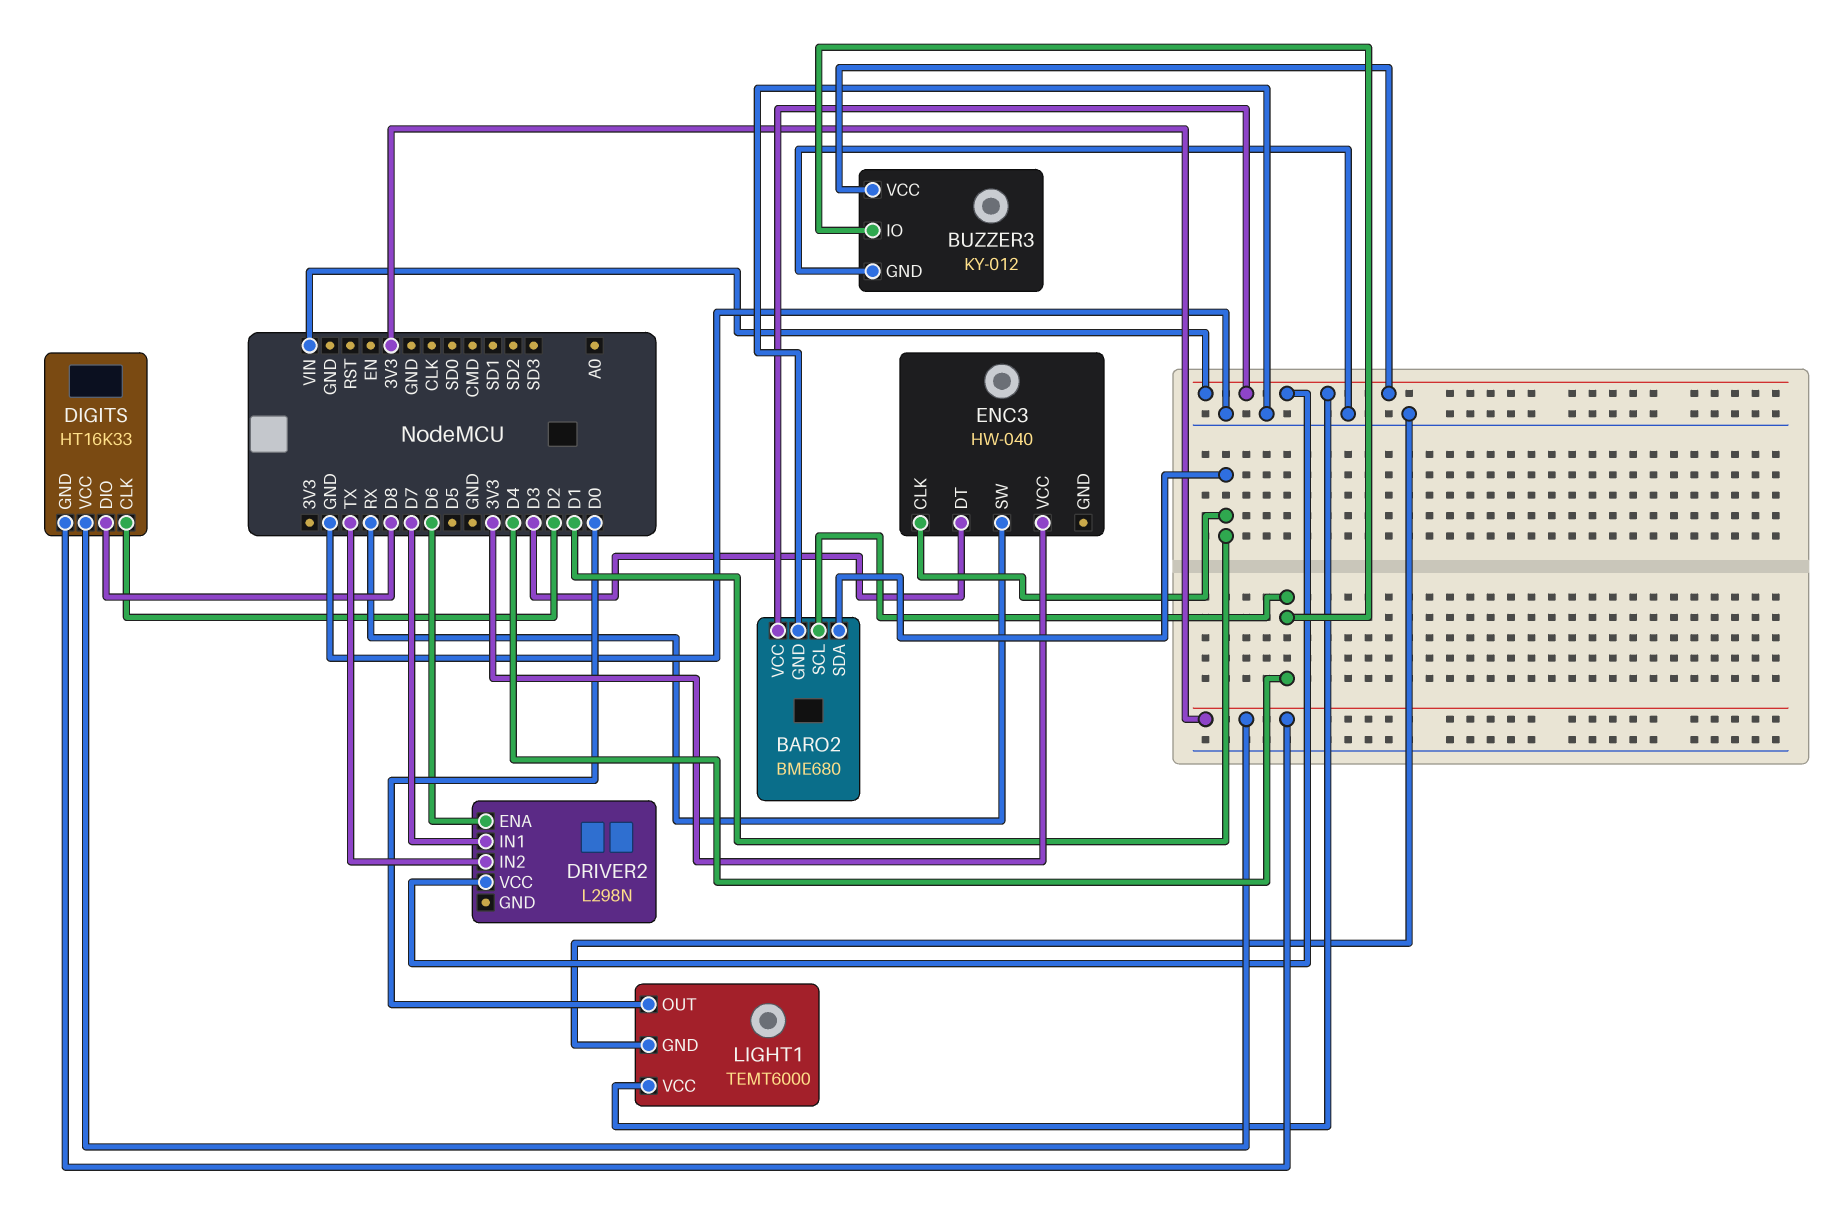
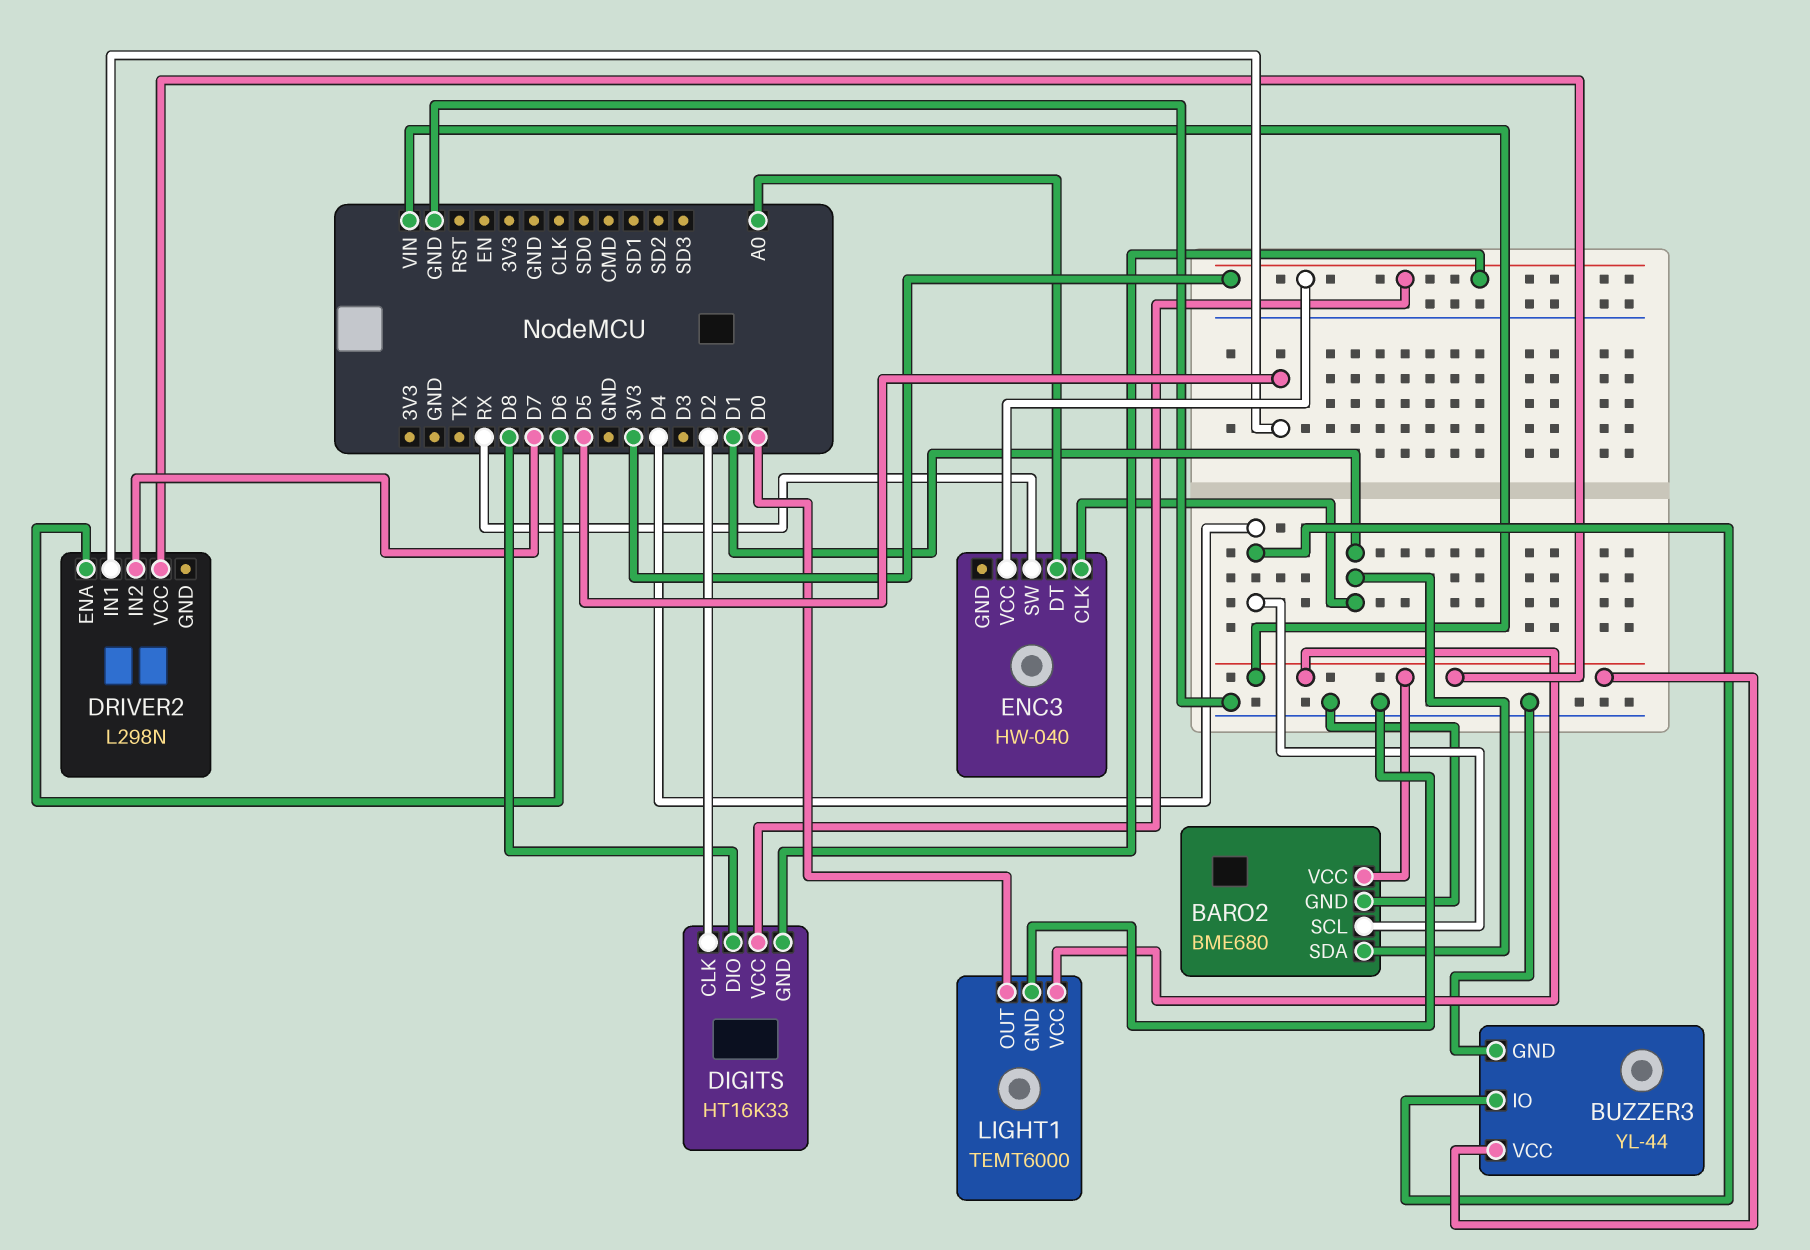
BUZZER3: KY-012 -> YL-44
DRIVER2 pin IN1: D7 -> D5
DRIVER2 pin IN2: TX -> D7
ENC3 pin DT: D3 -> A0

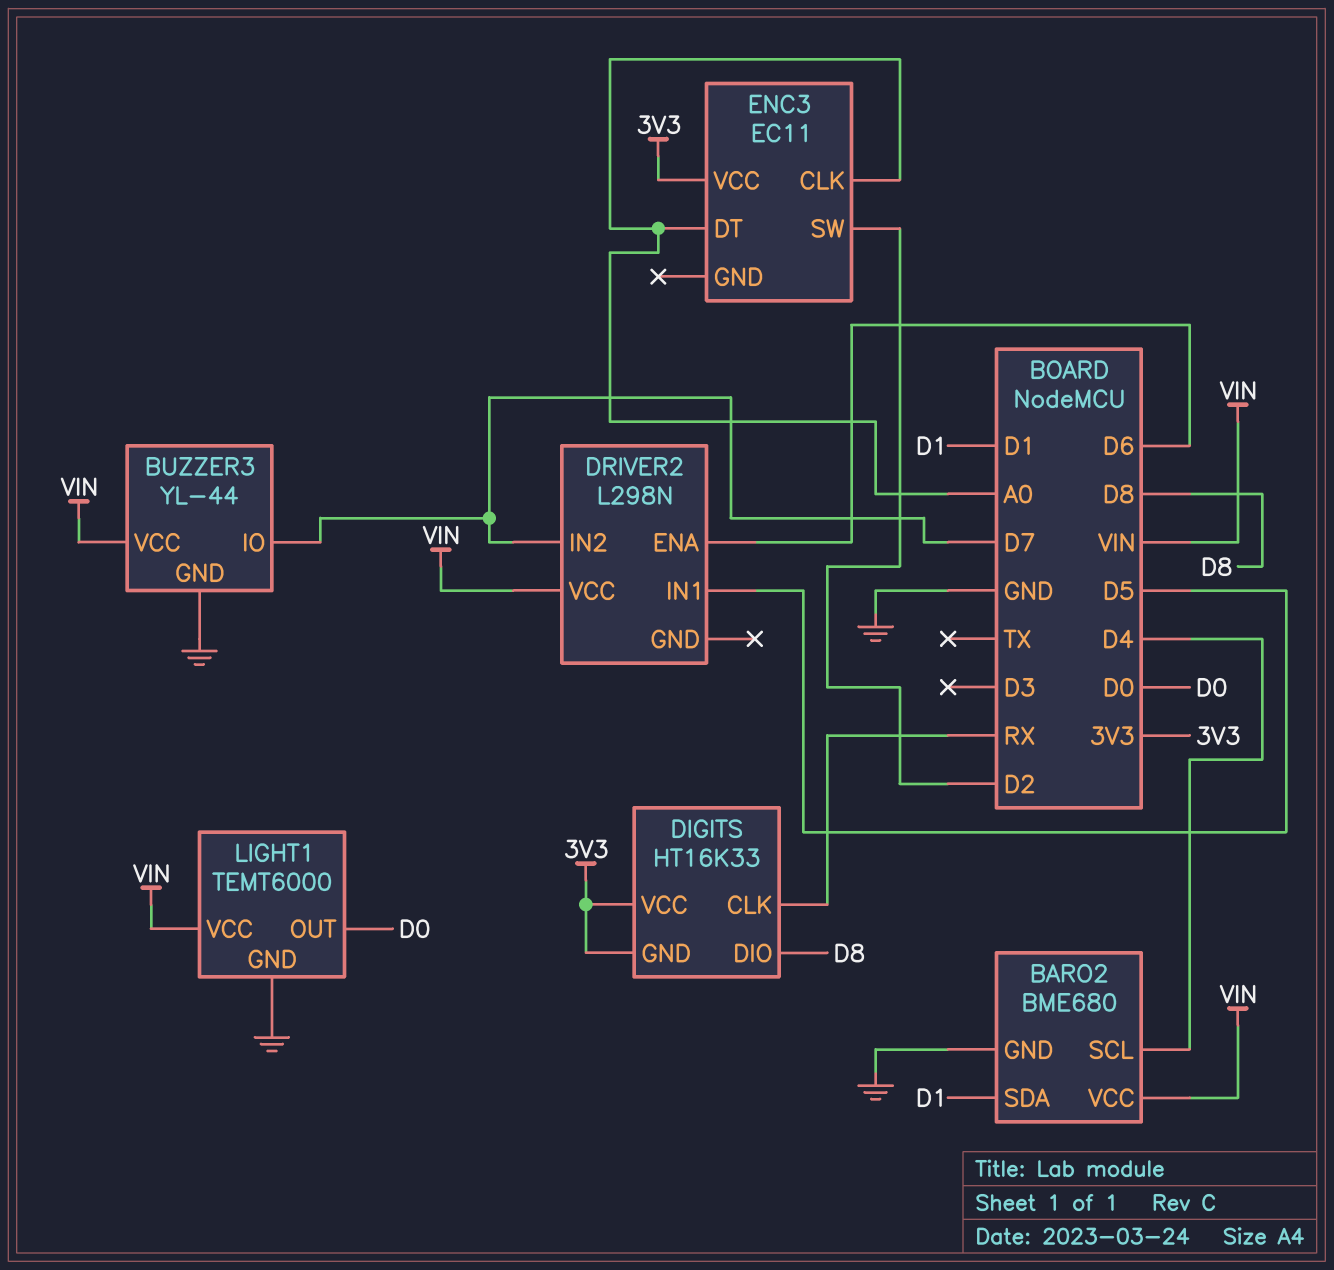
BUZZER3 pin IO: D4 -> D7
DIGITS pin CLK: D2 -> RX
ENC3: HW-040 -> EC11
ENC3 pin CLK: D1 -> A0
ENC3 pin SW: RX -> D2

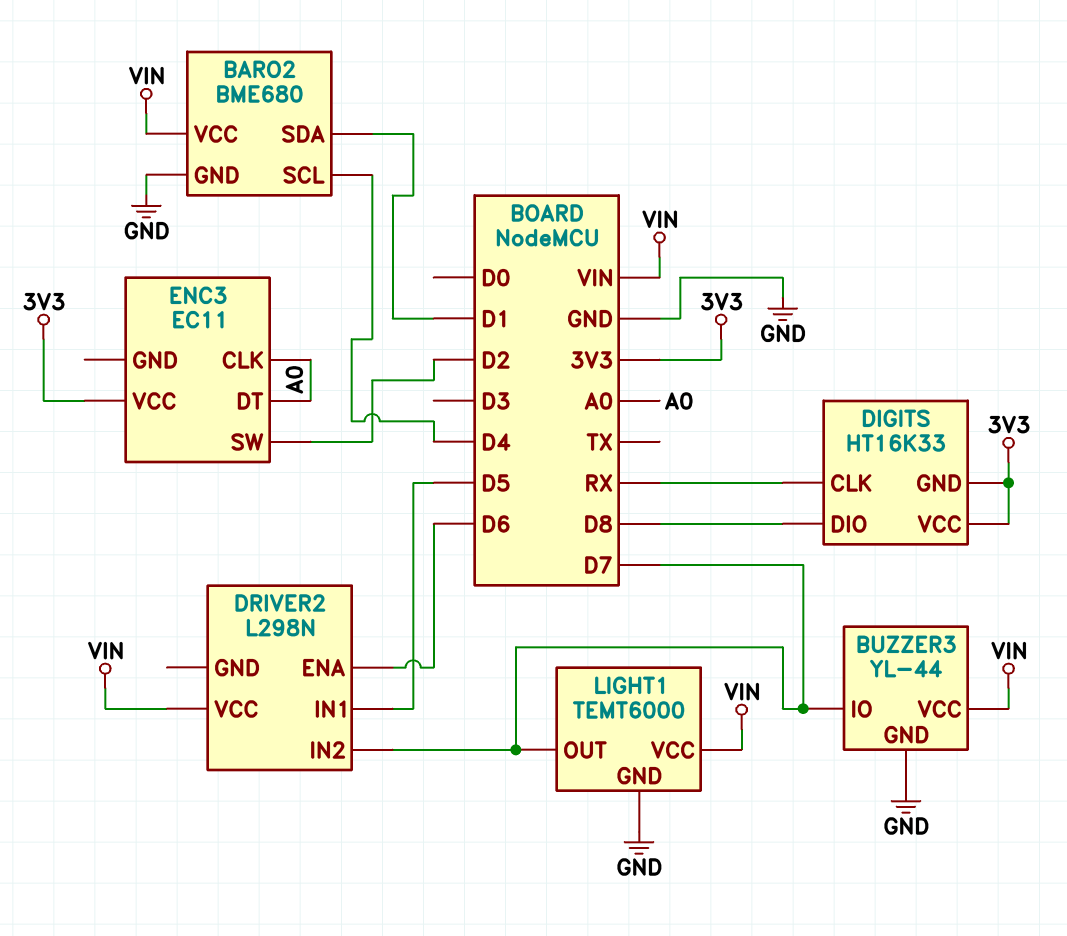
LIGHT1 pin OUT: D0 -> D7

